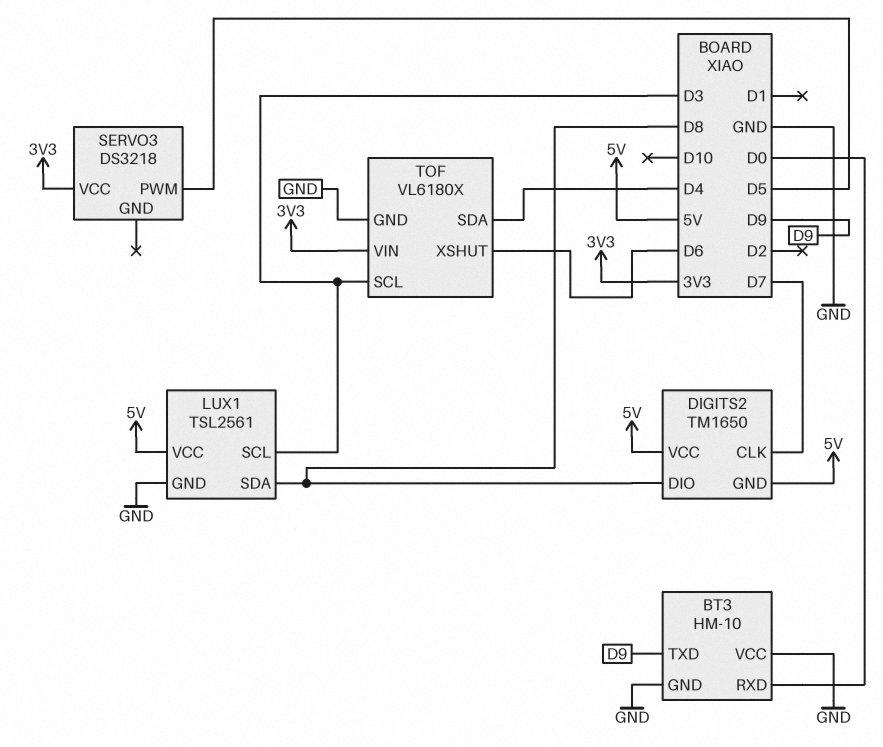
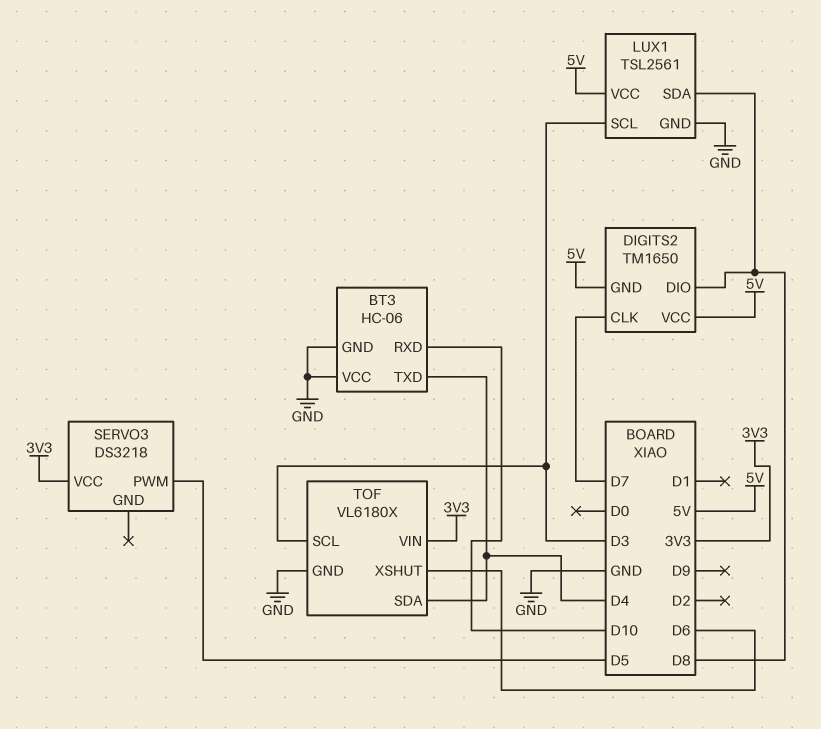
BT3: HM-10 -> HC-06
BT3 pin RXD: D0 -> D10
BT3 pin TXD: D9 -> D4

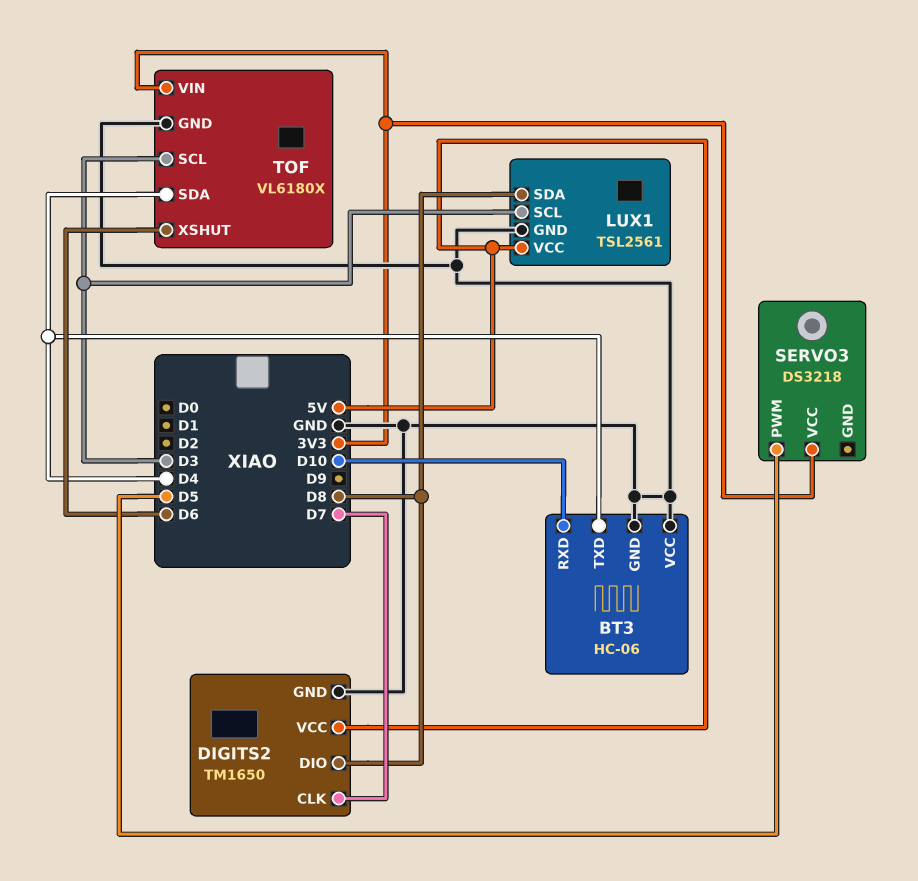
DIGITS2 pin GND: 5V -> GND

